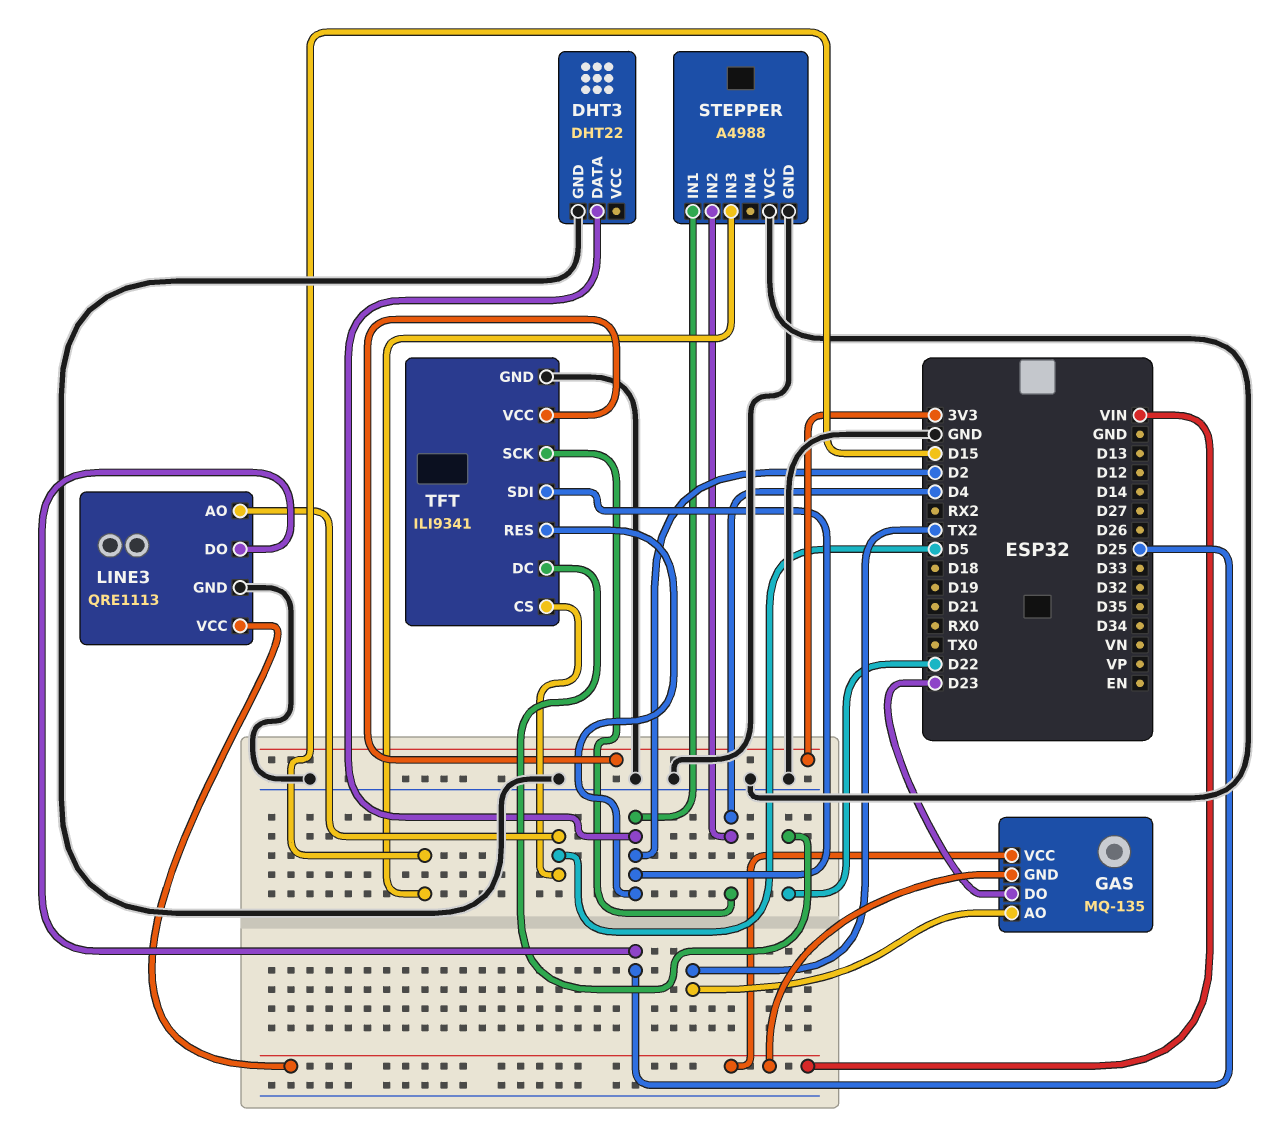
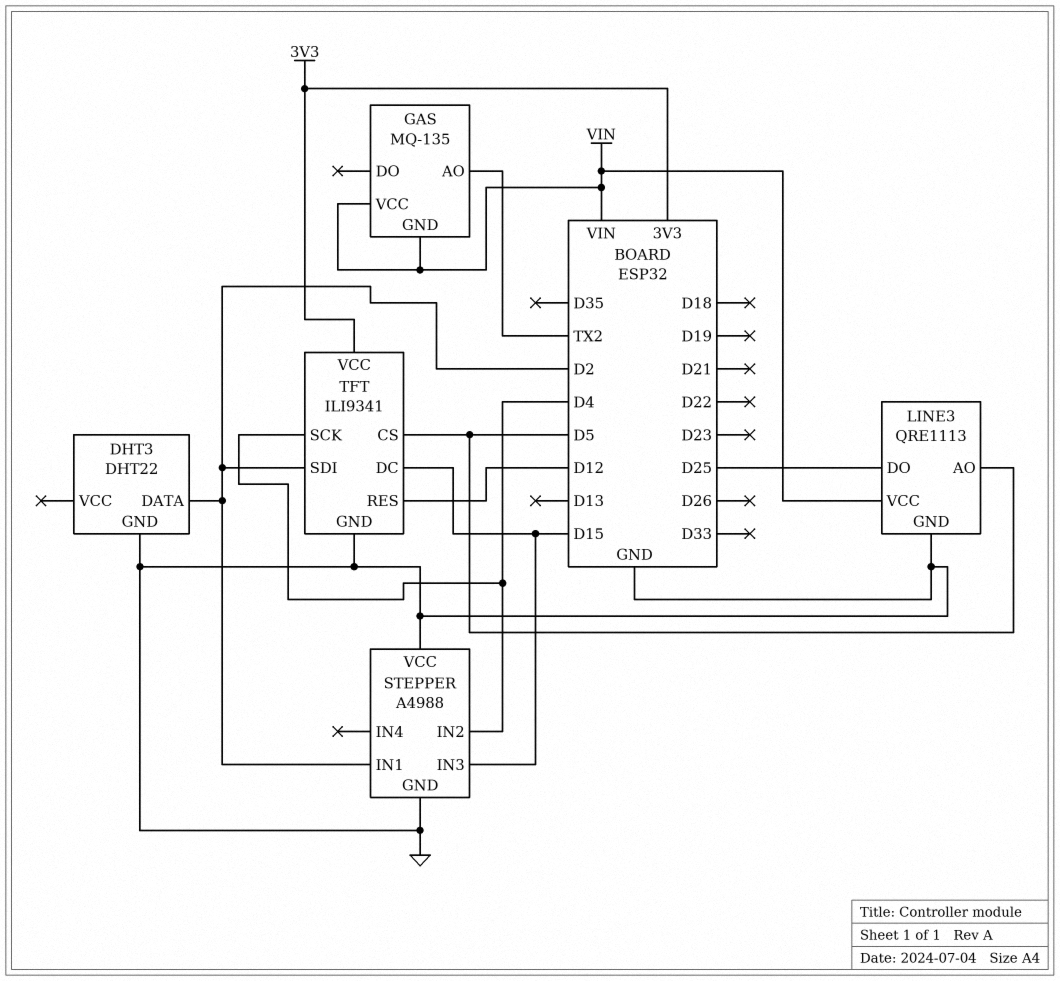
GAS pin DO: D23 -> none
TFT pin DC: D22 -> D15
TFT pin RES: D2 -> D12

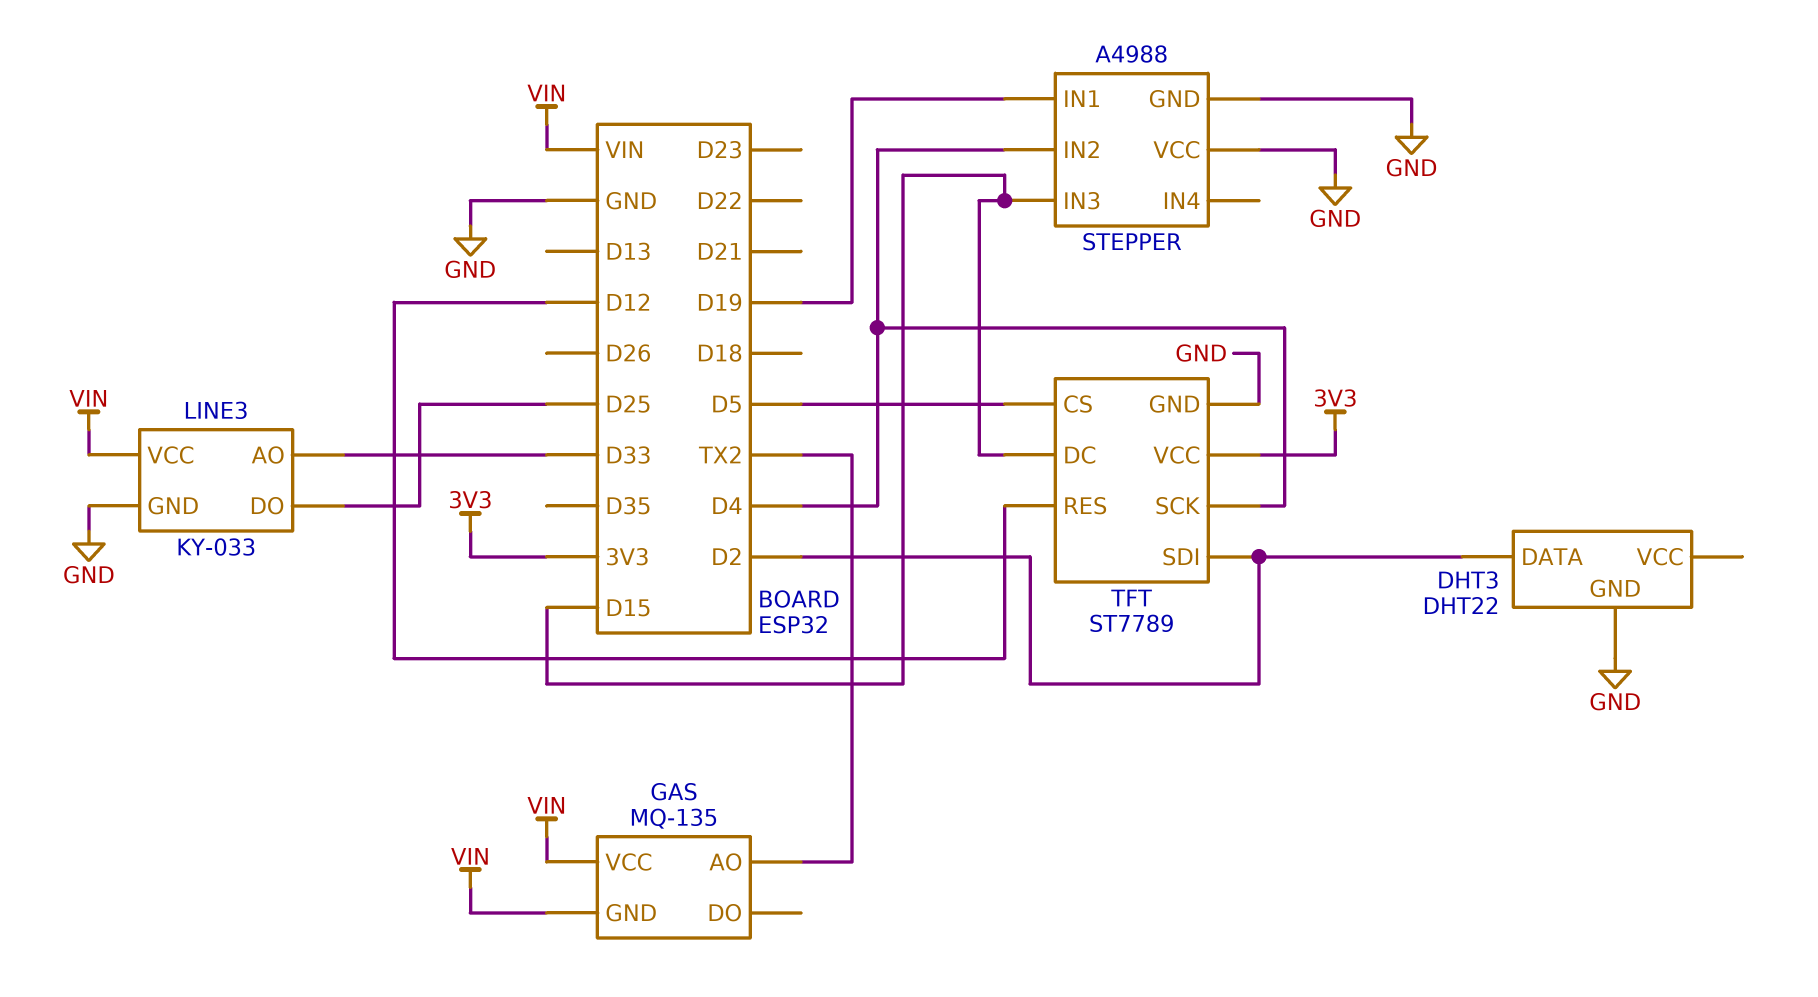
LINE3: QRE1113 -> KY-033
LINE3 pin AO: D5 -> D33
STEPPER pin IN1: D2 -> D19
TFT: ILI9341 -> ST7789

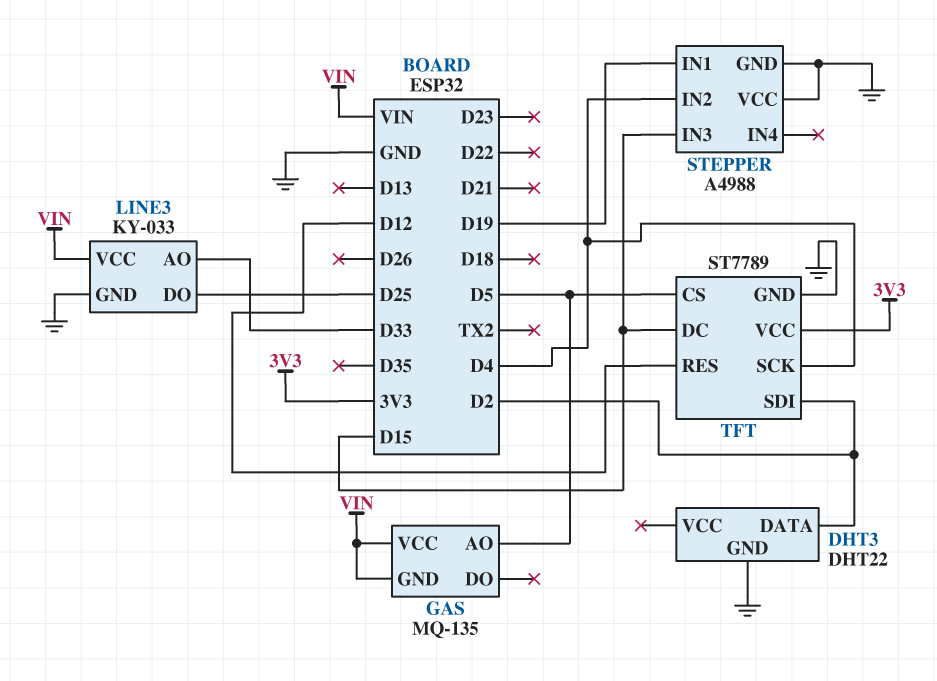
GAS pin AO: TX2 -> D5

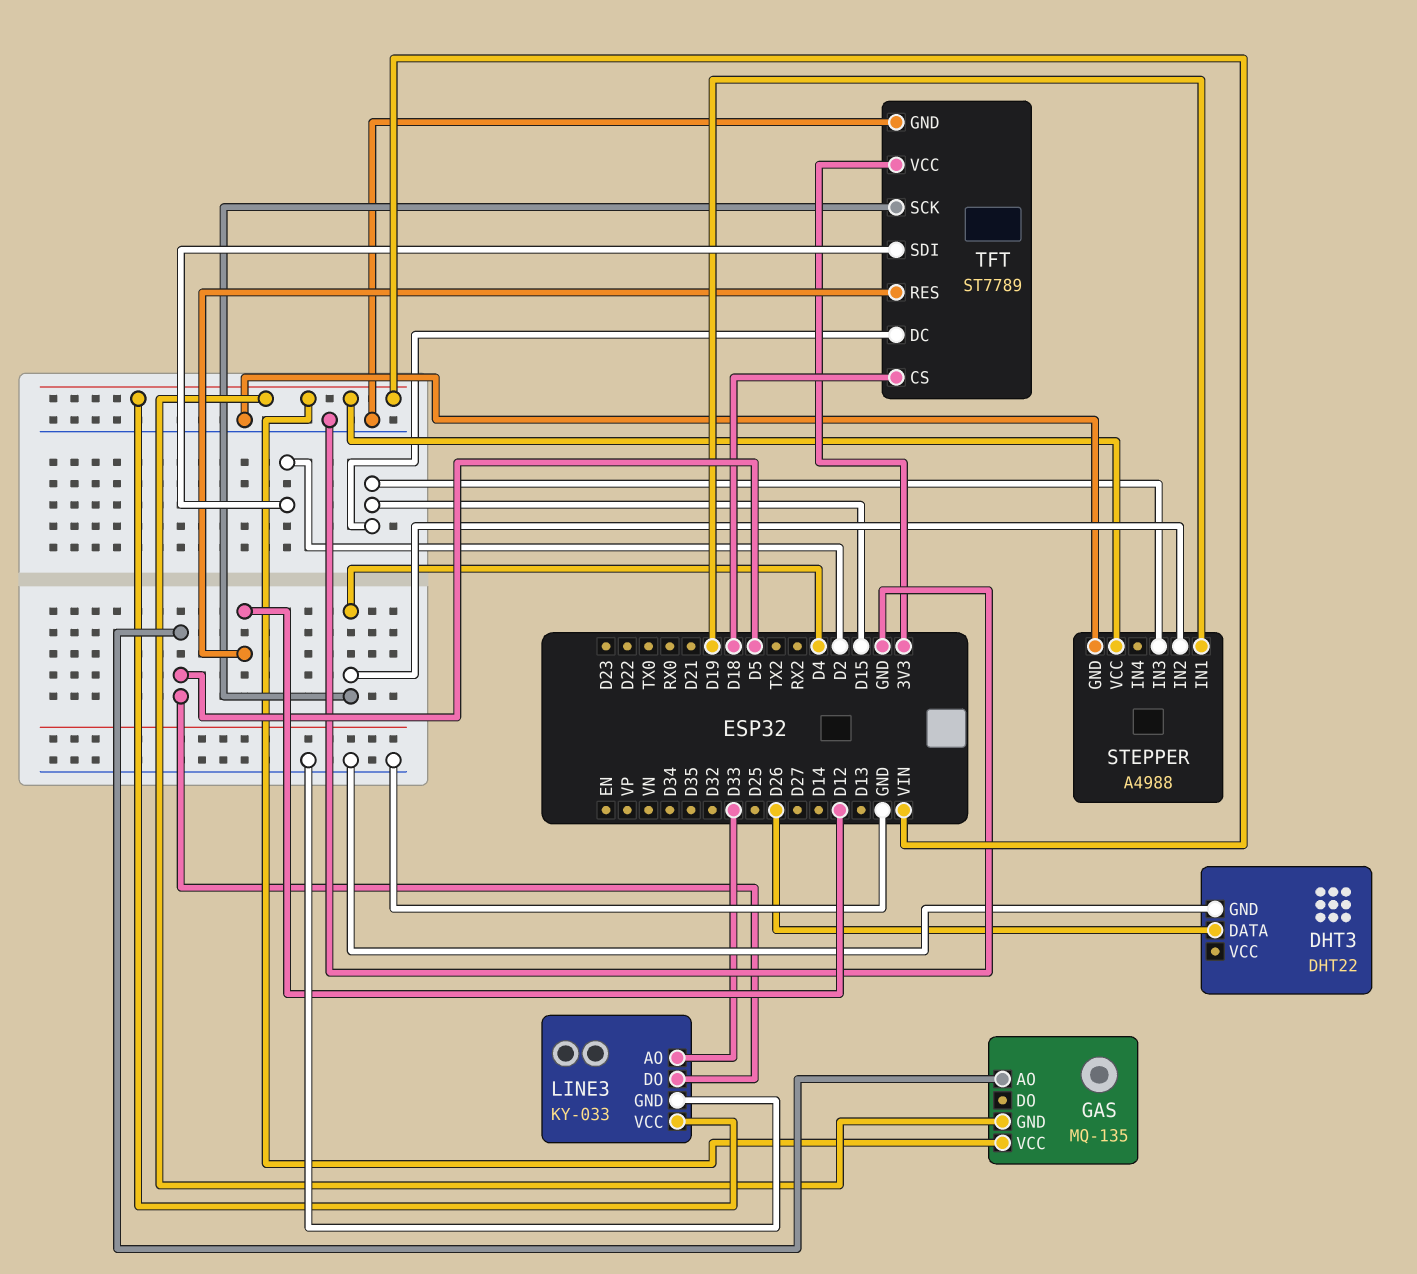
DHT3 pin DATA: D2 -> D26
LINE3 pin DO: D25 -> D5
STEPPER pin VCC: GND -> VIN
TFT pin CS: D5 -> D18

